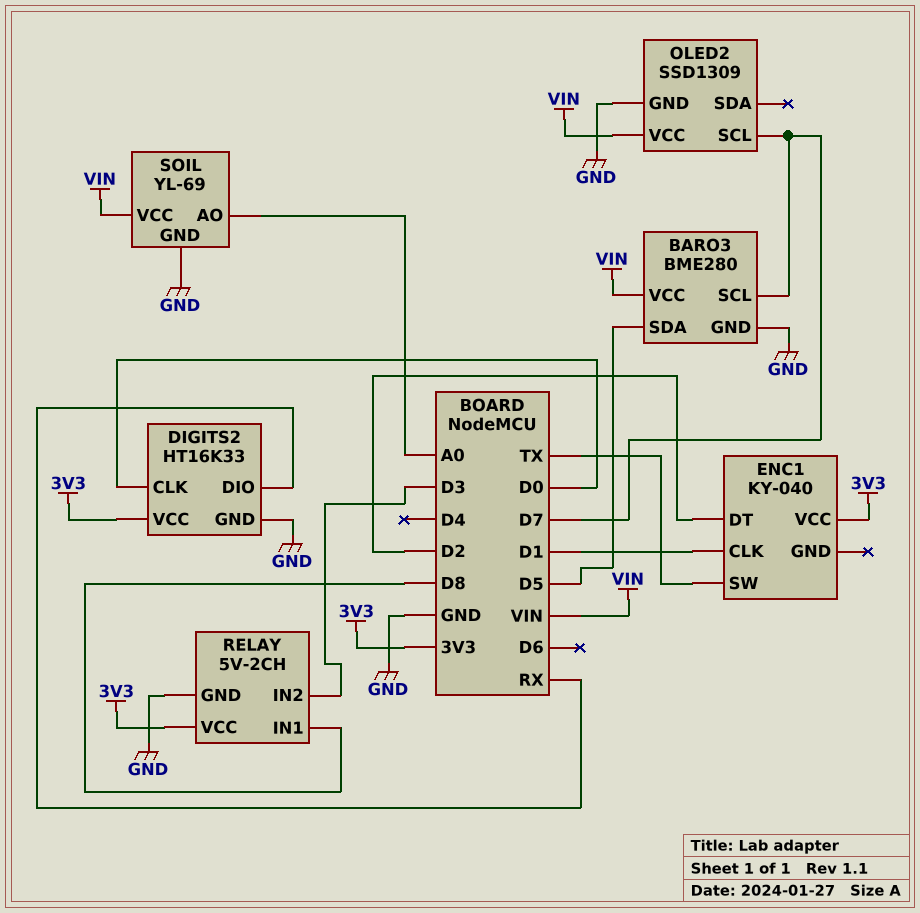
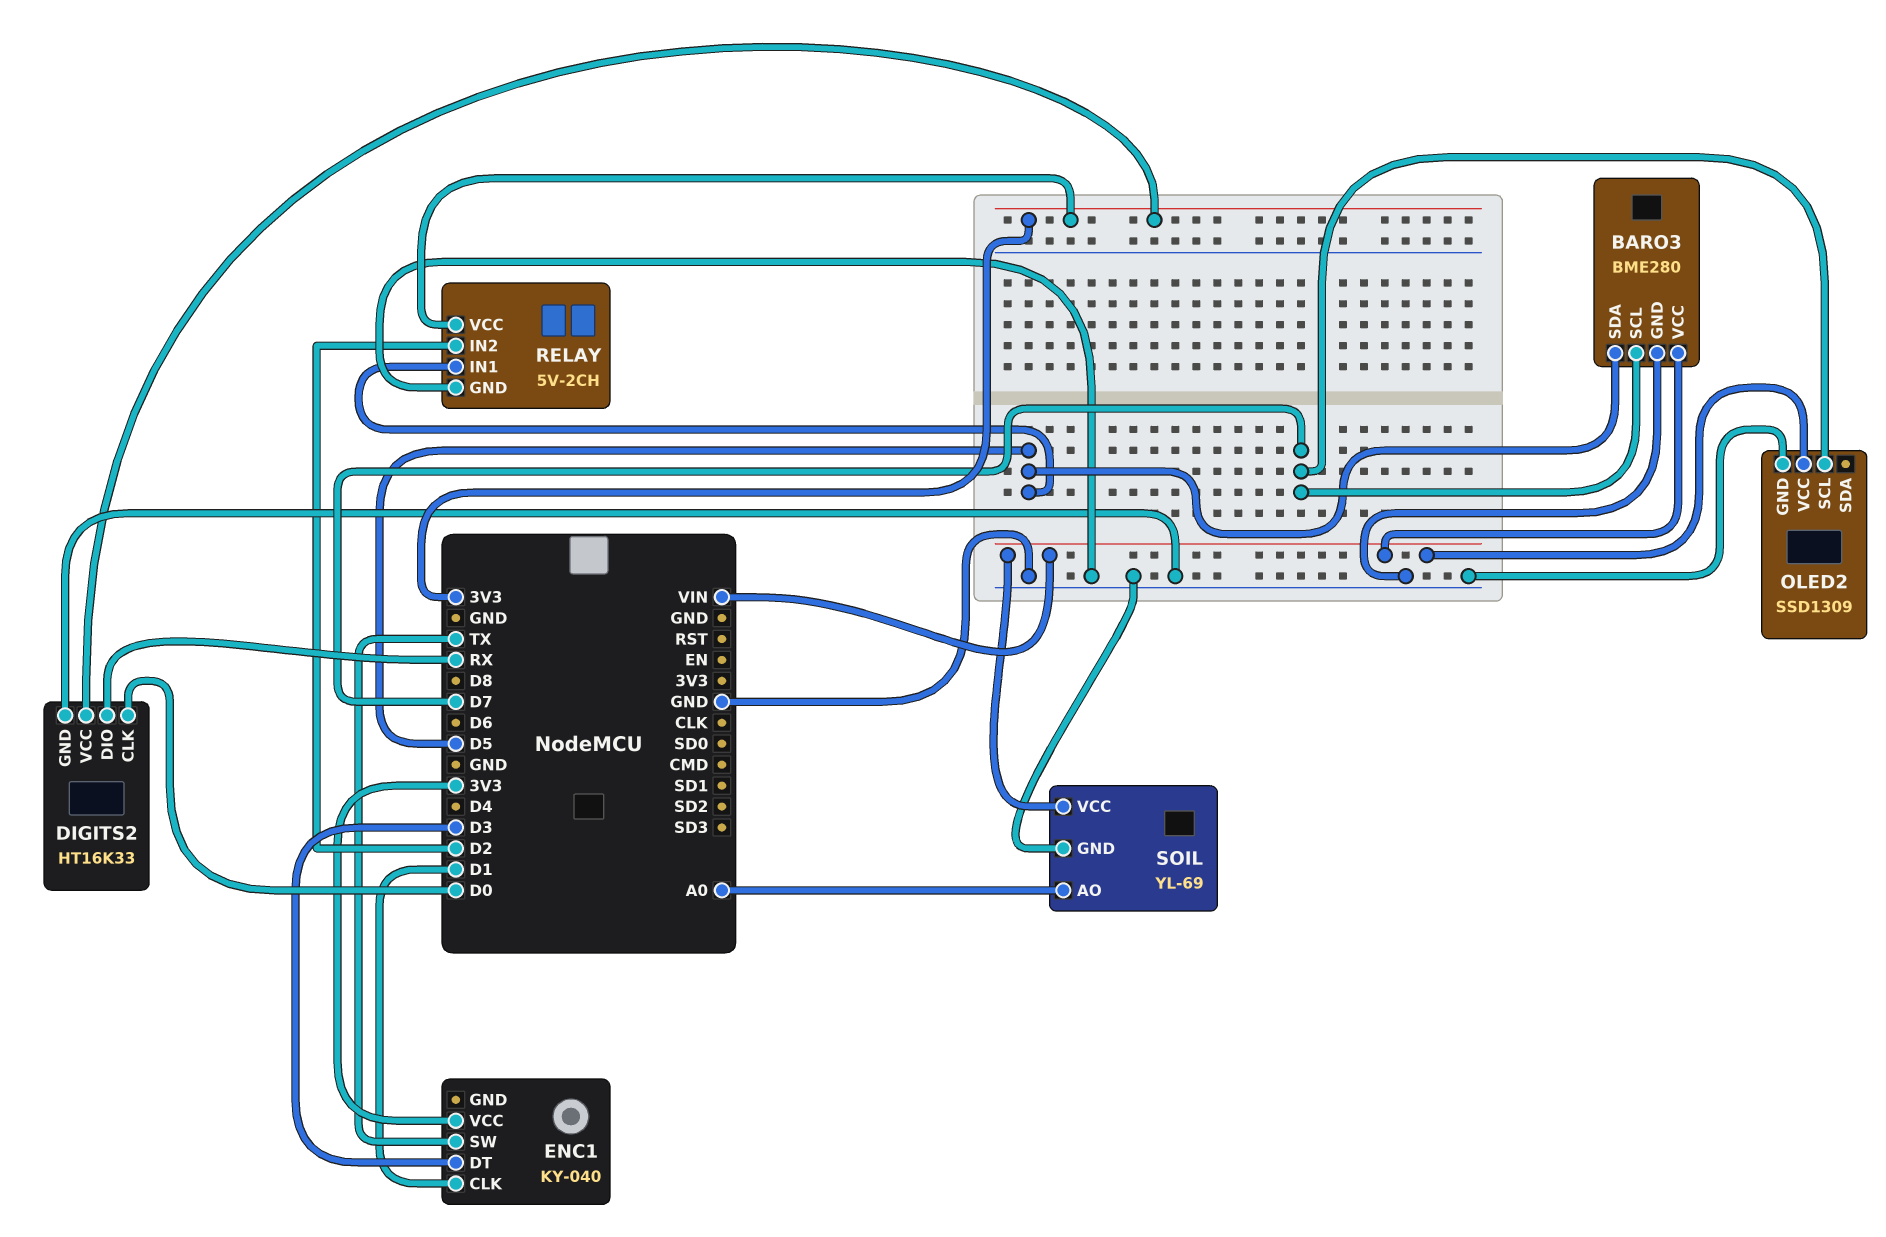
ENC1 pin DT: D2 -> D3
RELAY pin IN1: D8 -> D5
RELAY pin IN2: D3 -> D2

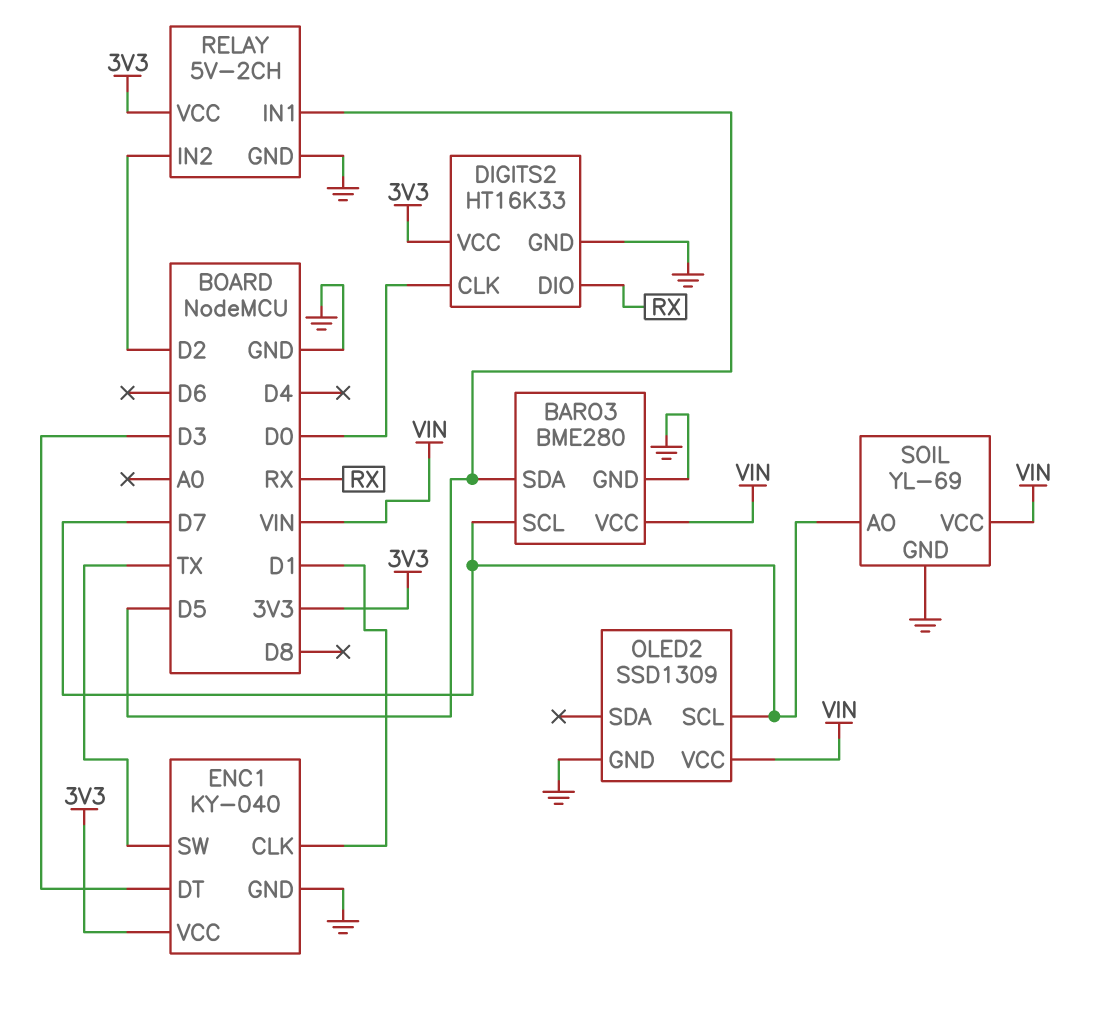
ENC1 pin GND: none -> GND
SOIL pin AO: A0 -> D7

